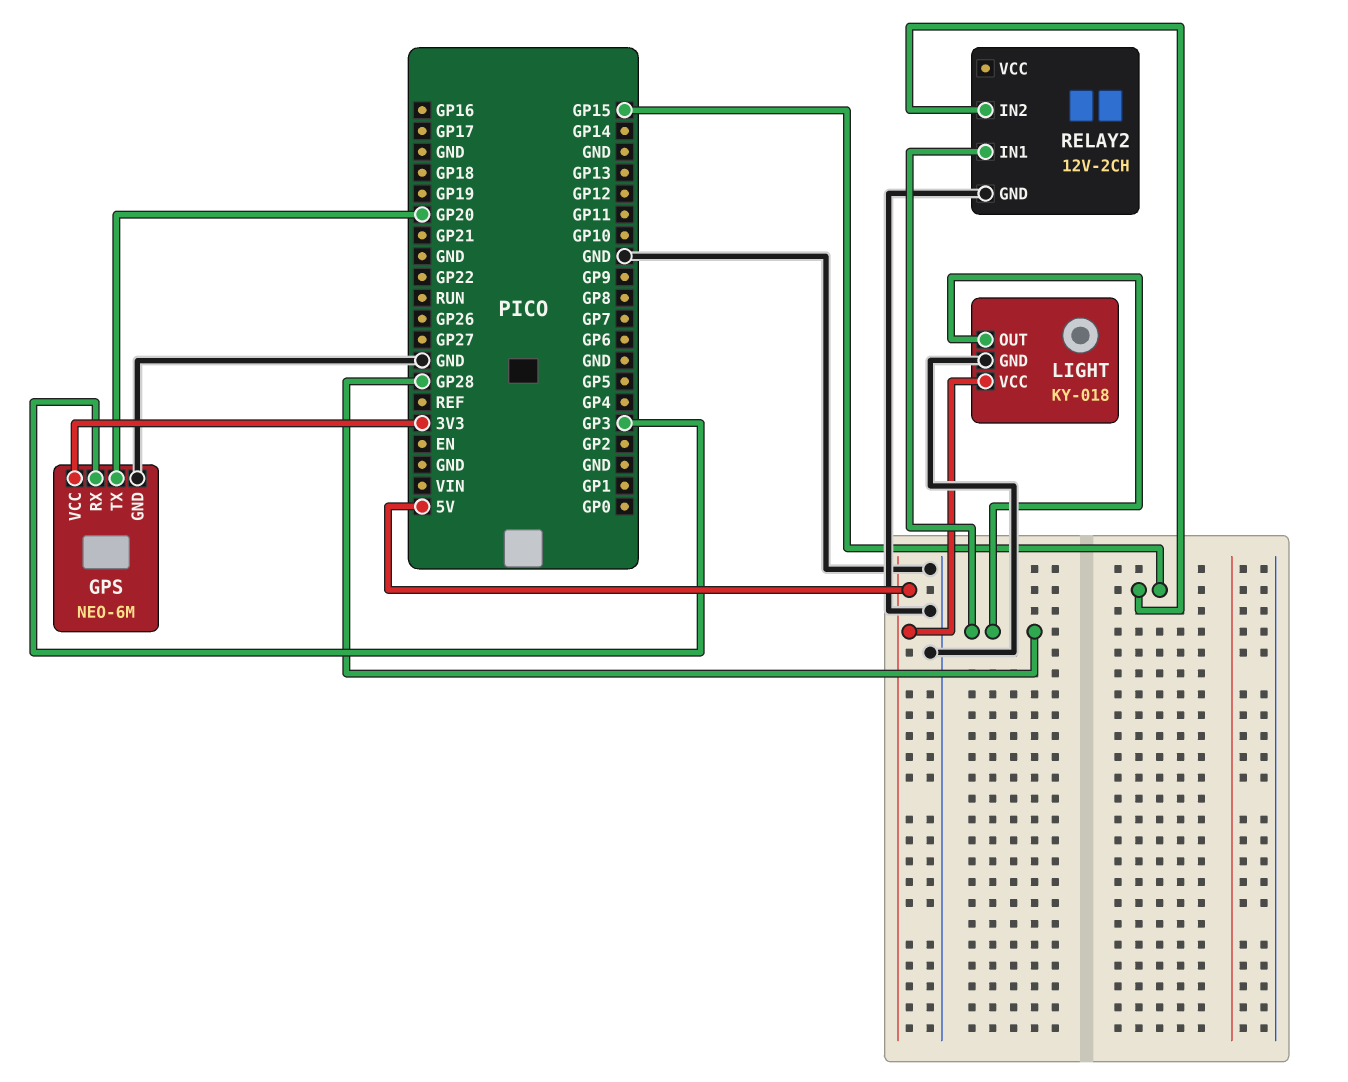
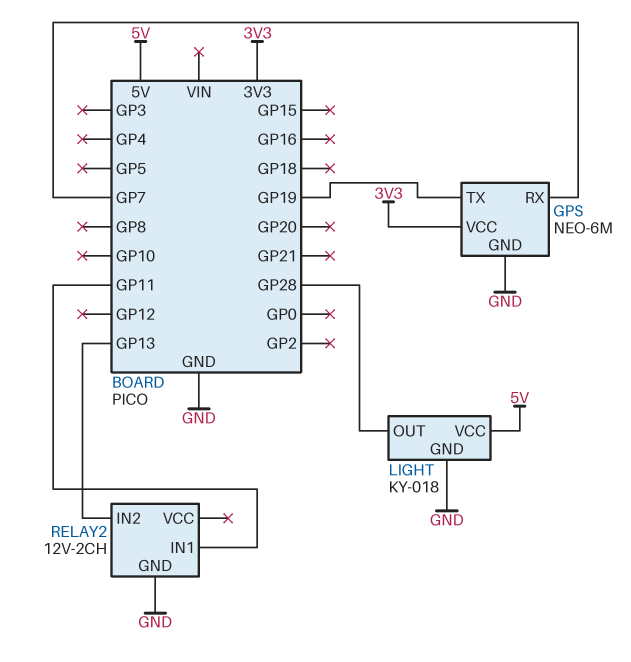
GPS pin RX: GP3 -> GP7
GPS pin TX: GP20 -> GP19
RELAY2 pin IN1: GP28 -> GP11
RELAY2 pin IN2: GP15 -> GP13

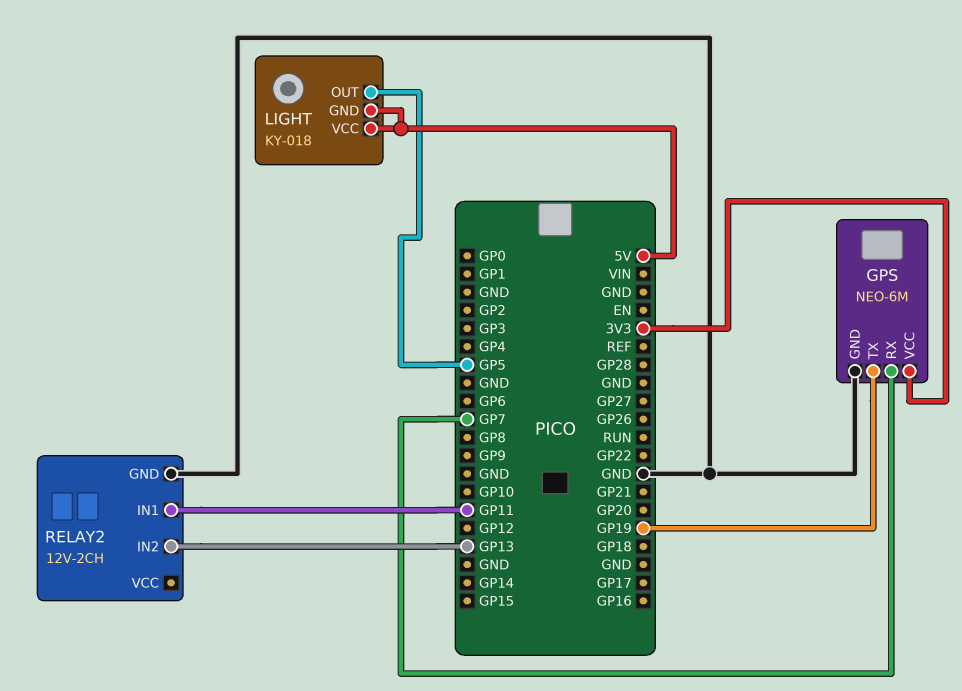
LIGHT pin GND: GND -> 5V
LIGHT pin OUT: GP28 -> GP5

